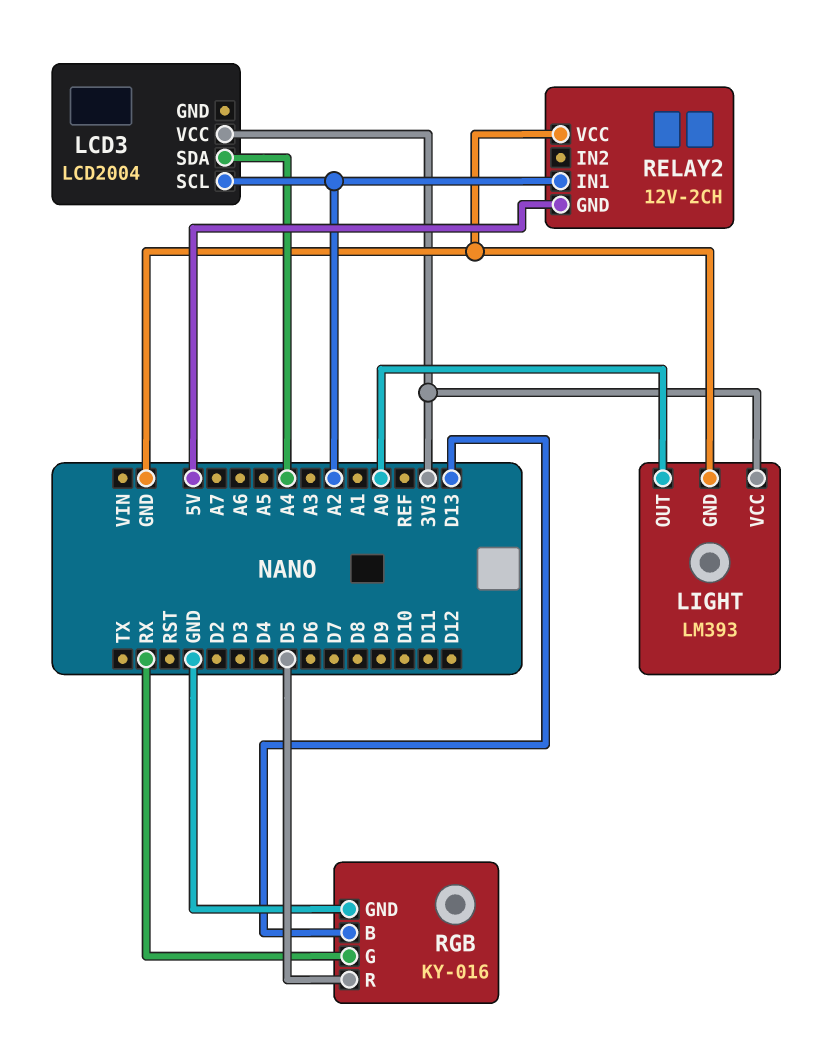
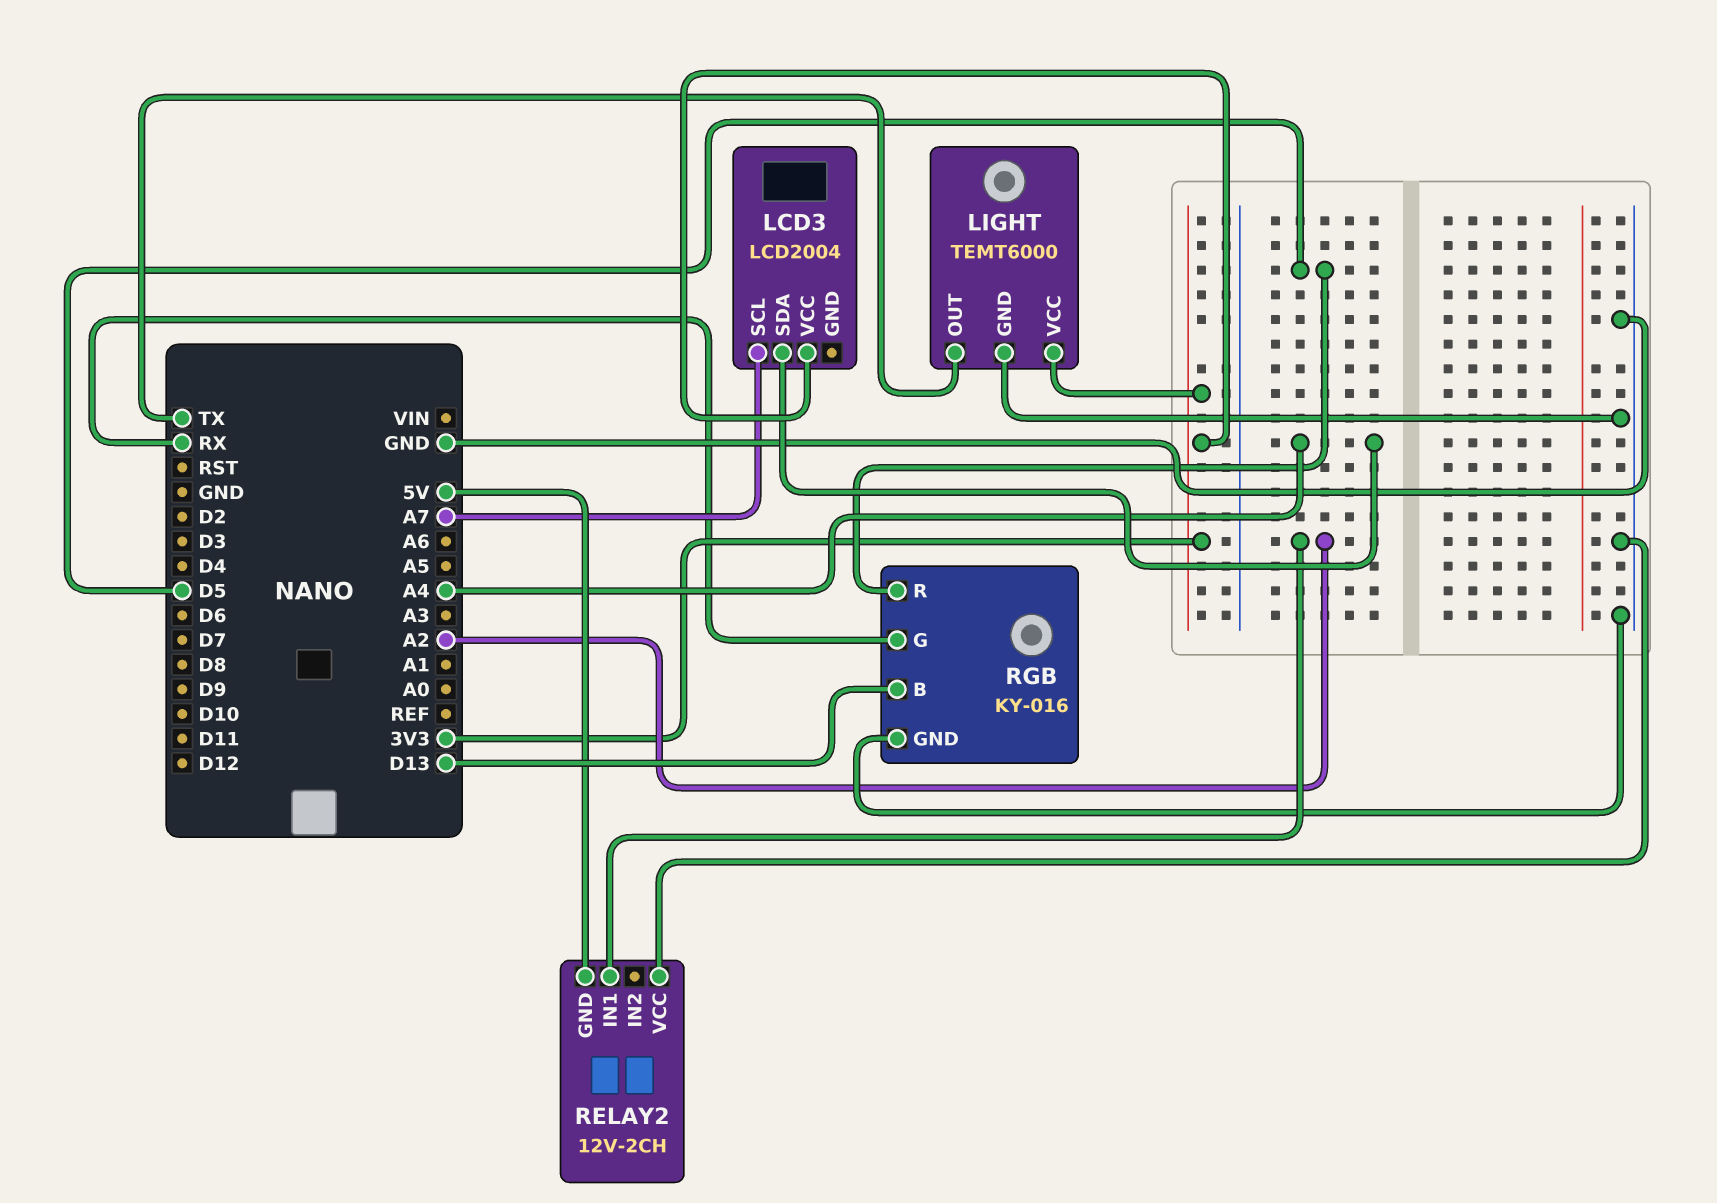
LCD3 pin SCL: A2 -> A7
LIGHT: LM393 -> TEMT6000
LIGHT pin OUT: A0 -> TX

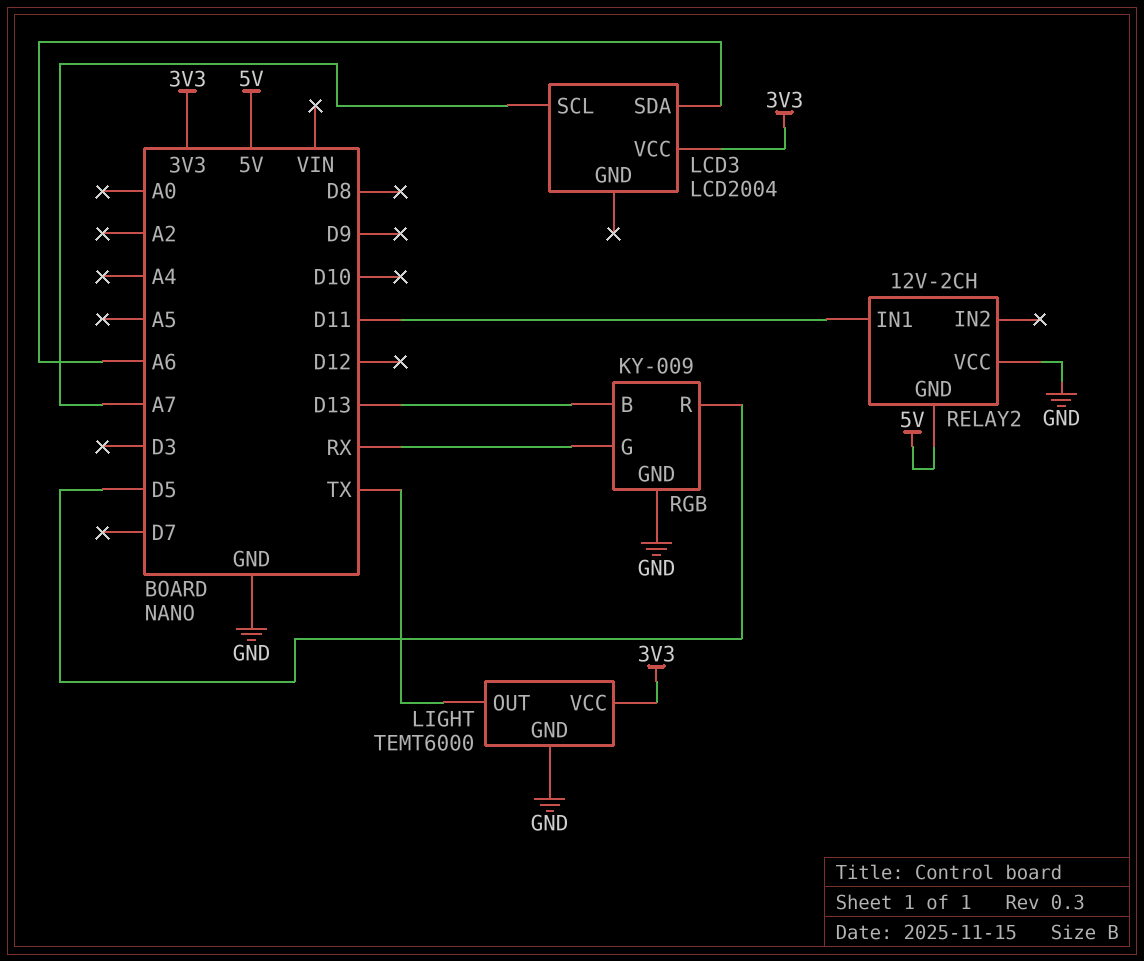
LCD3 pin SDA: A4 -> A6
RELAY2 pin IN1: A2 -> D11
RGB: KY-016 -> KY-009

